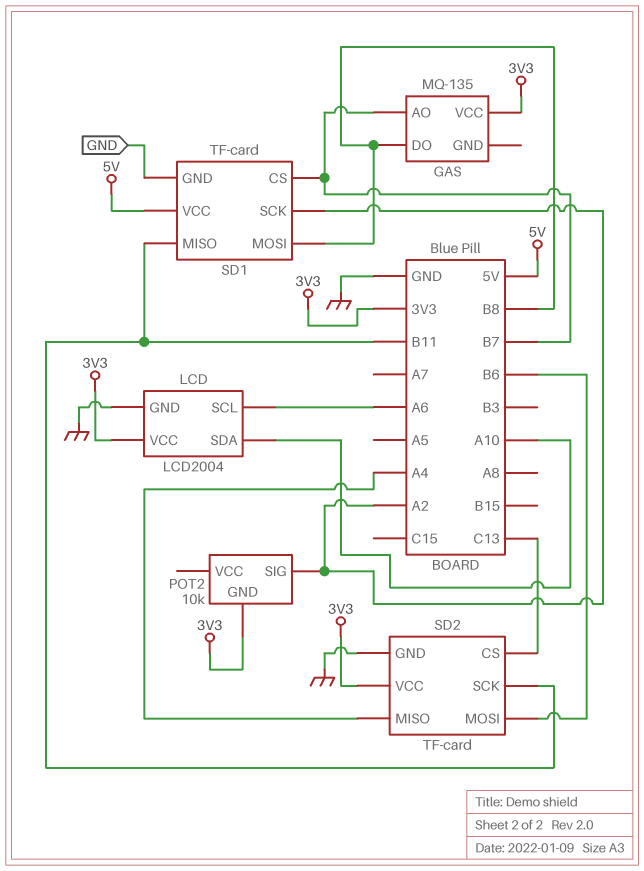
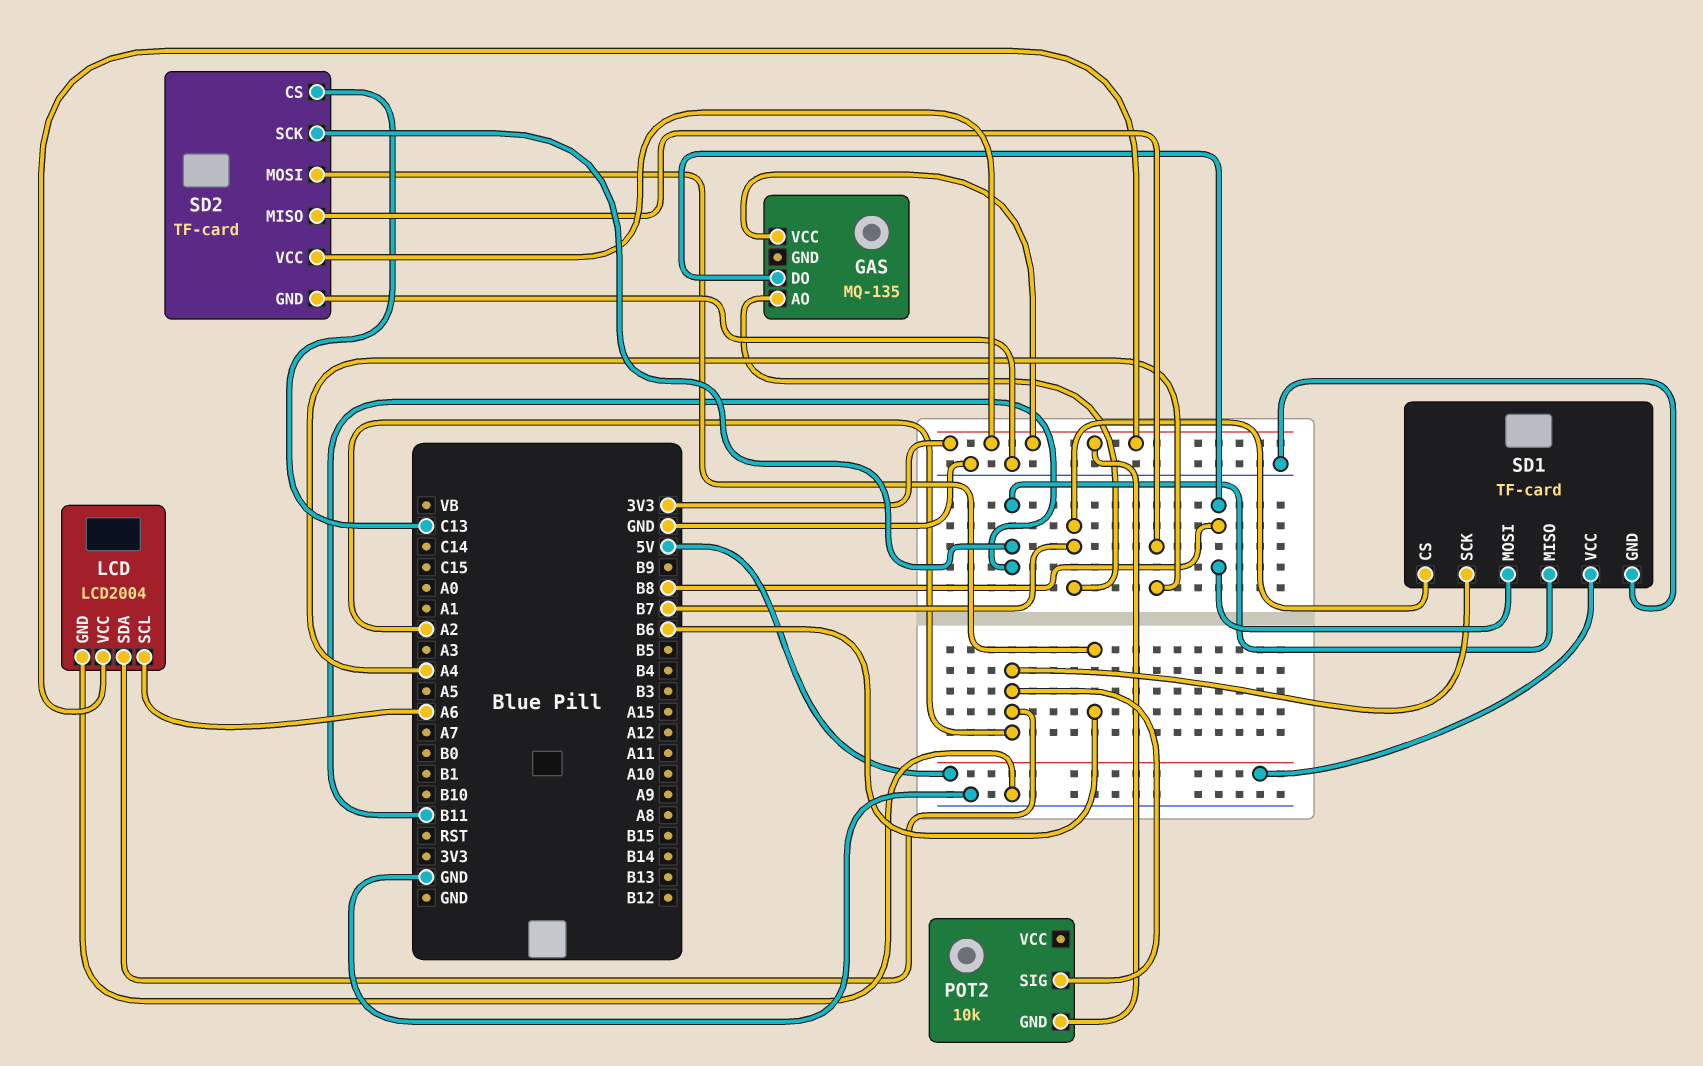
LCD pin SDA: A10 -> A2

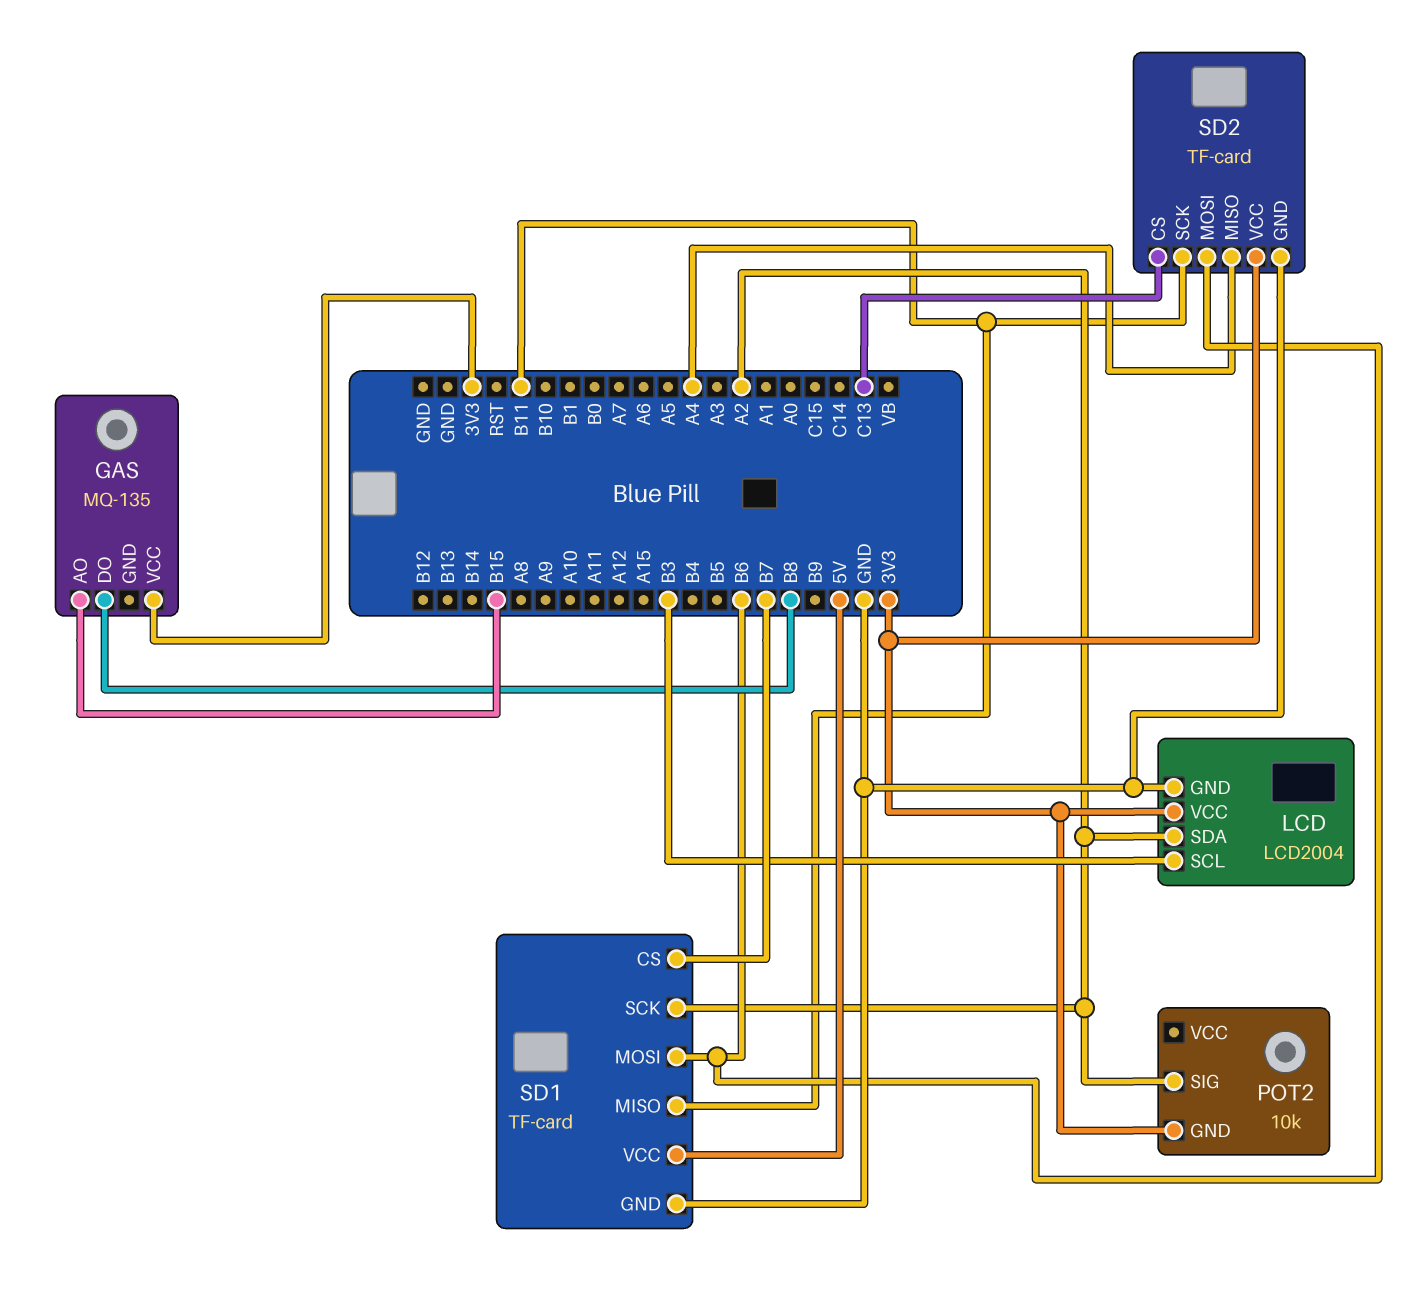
GAS pin AO: B7 -> B15
LCD pin SCL: A6 -> B3
SD1 pin MOSI: B8 -> B6

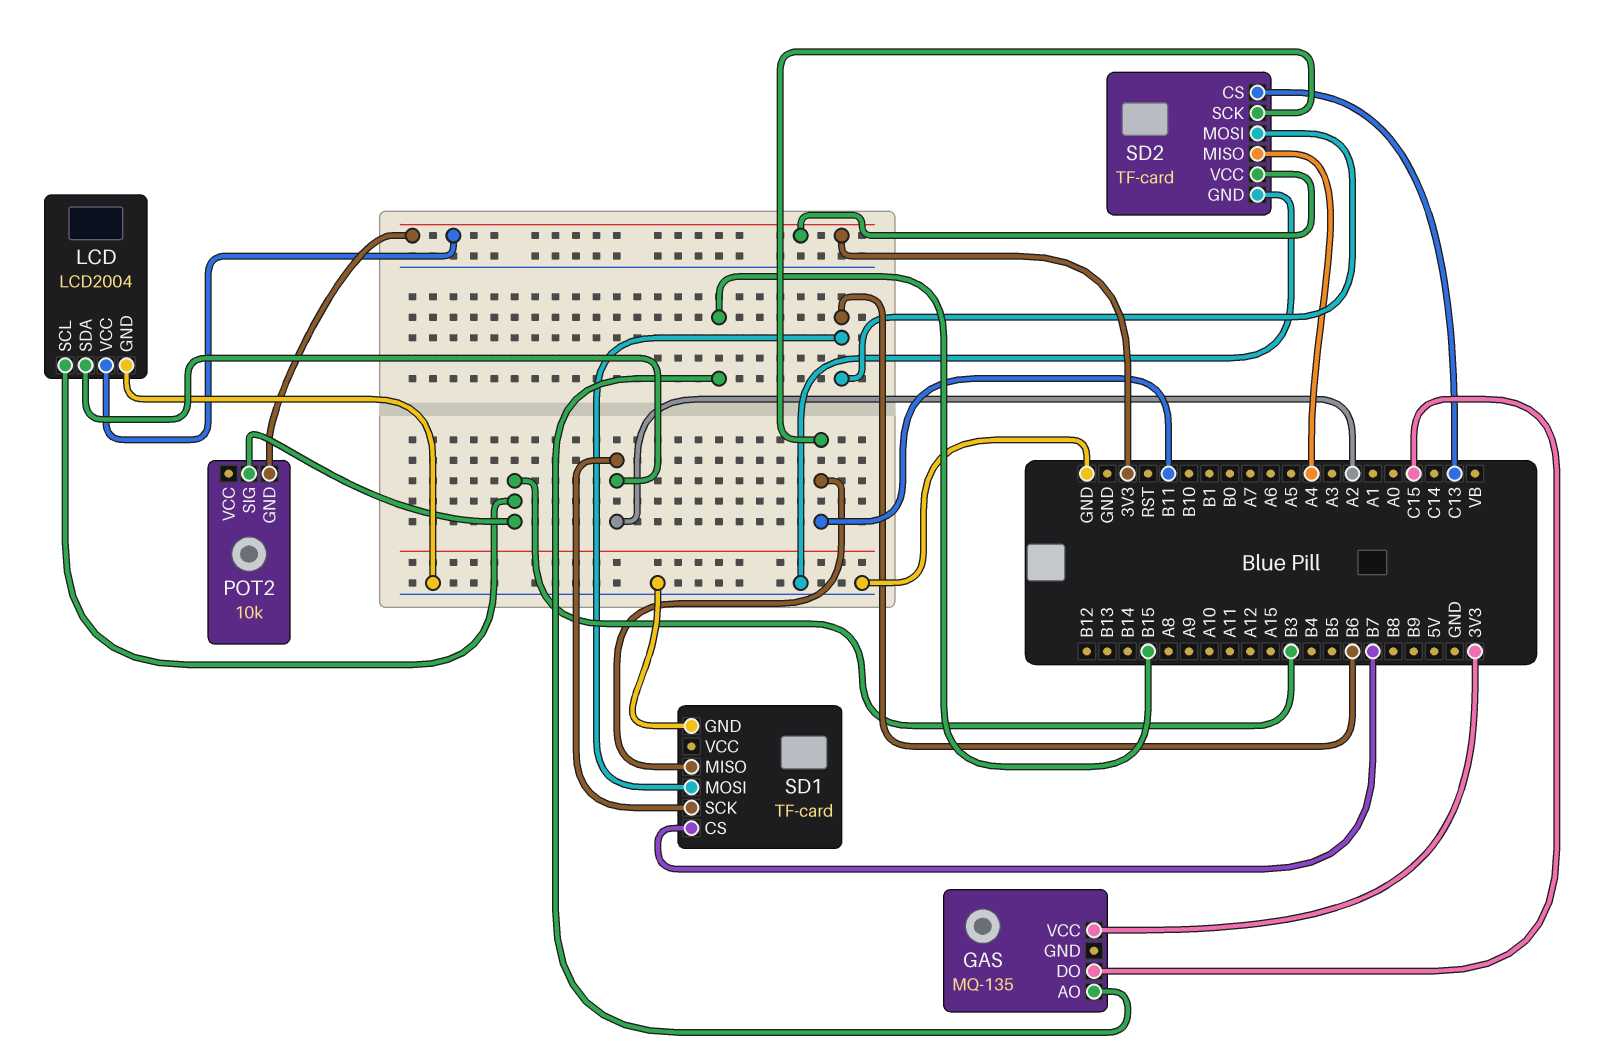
GAS pin DO: B8 -> C15
POT2 pin SIG: A2 -> B3
SD1 pin VCC: 5V -> none

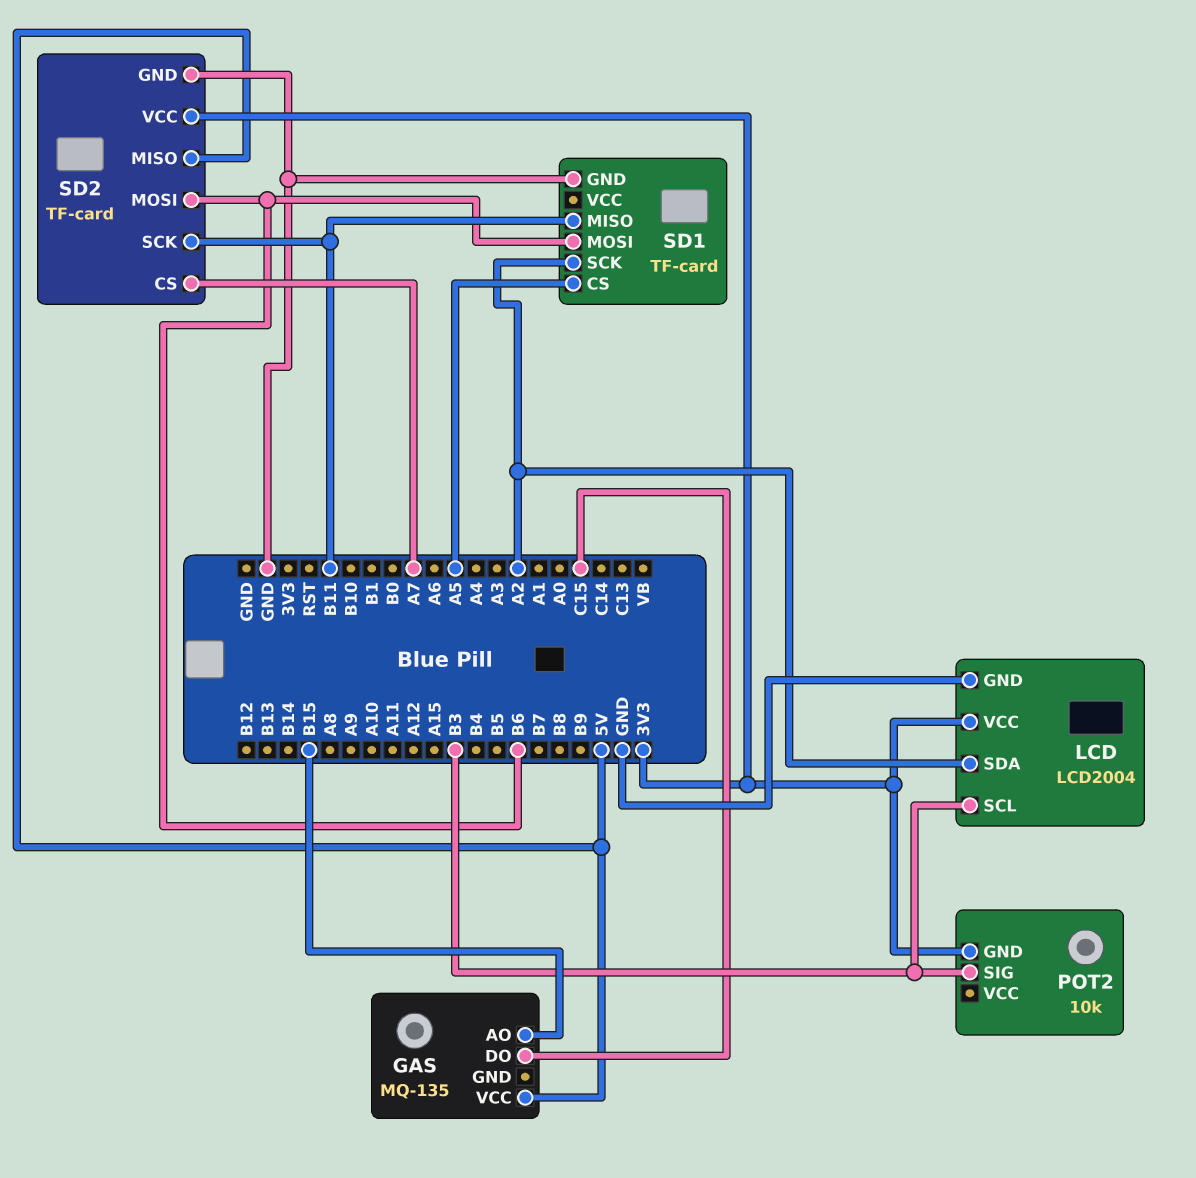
GAS pin VCC: 3V3 -> 5V
SD1 pin CS: B7 -> A5
SD2 pin CS: C13 -> A7
SD2 pin MISO: A4 -> 5V

